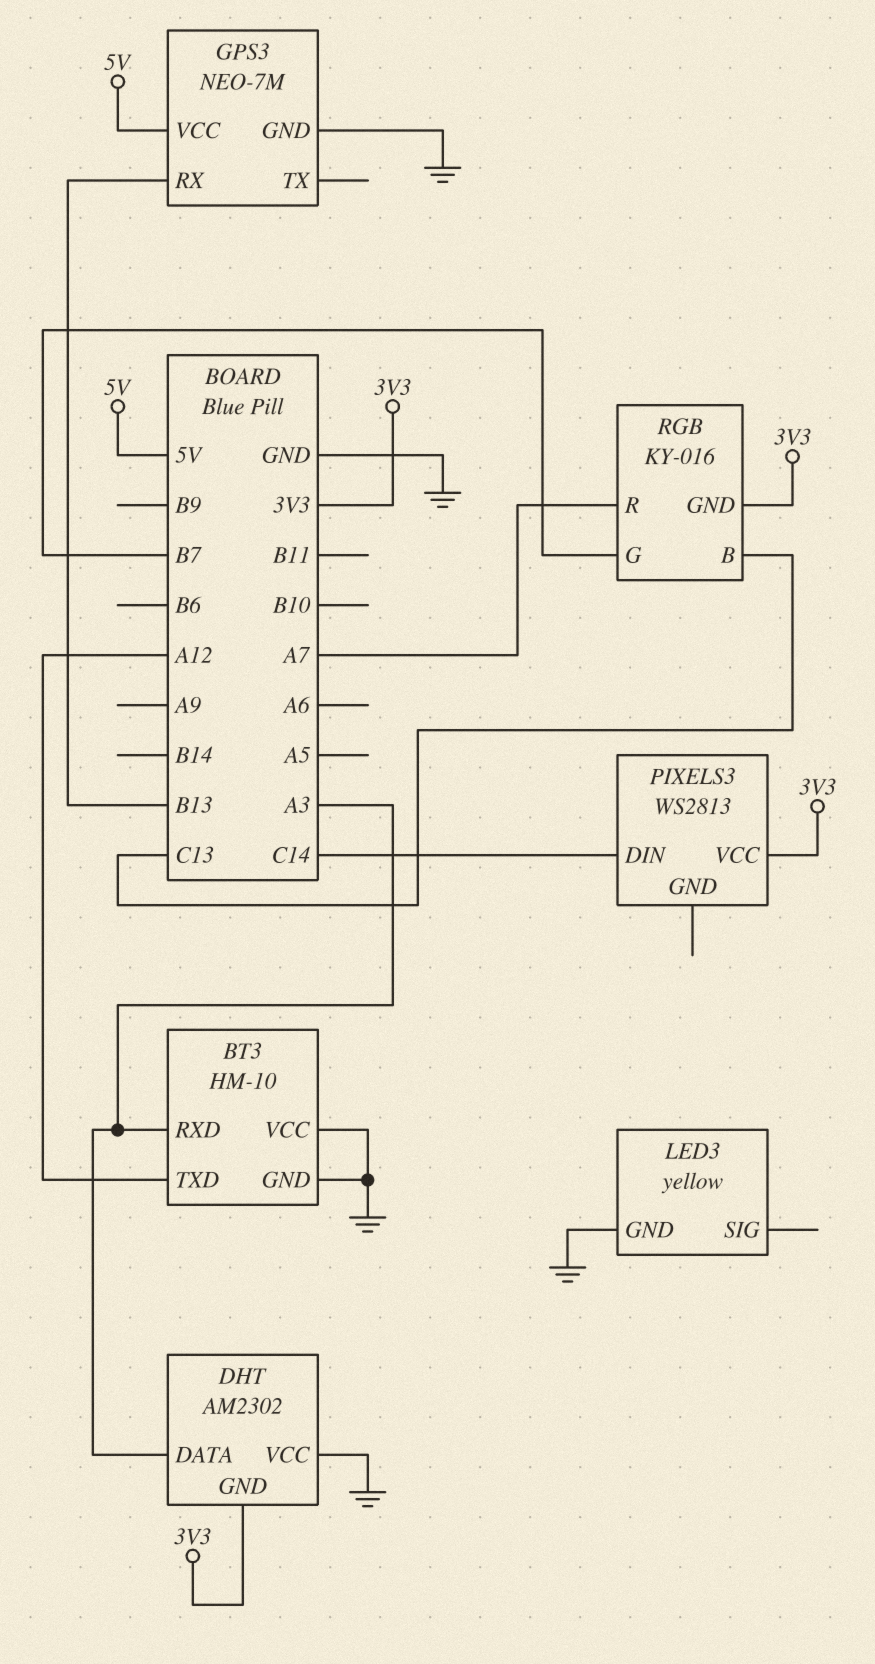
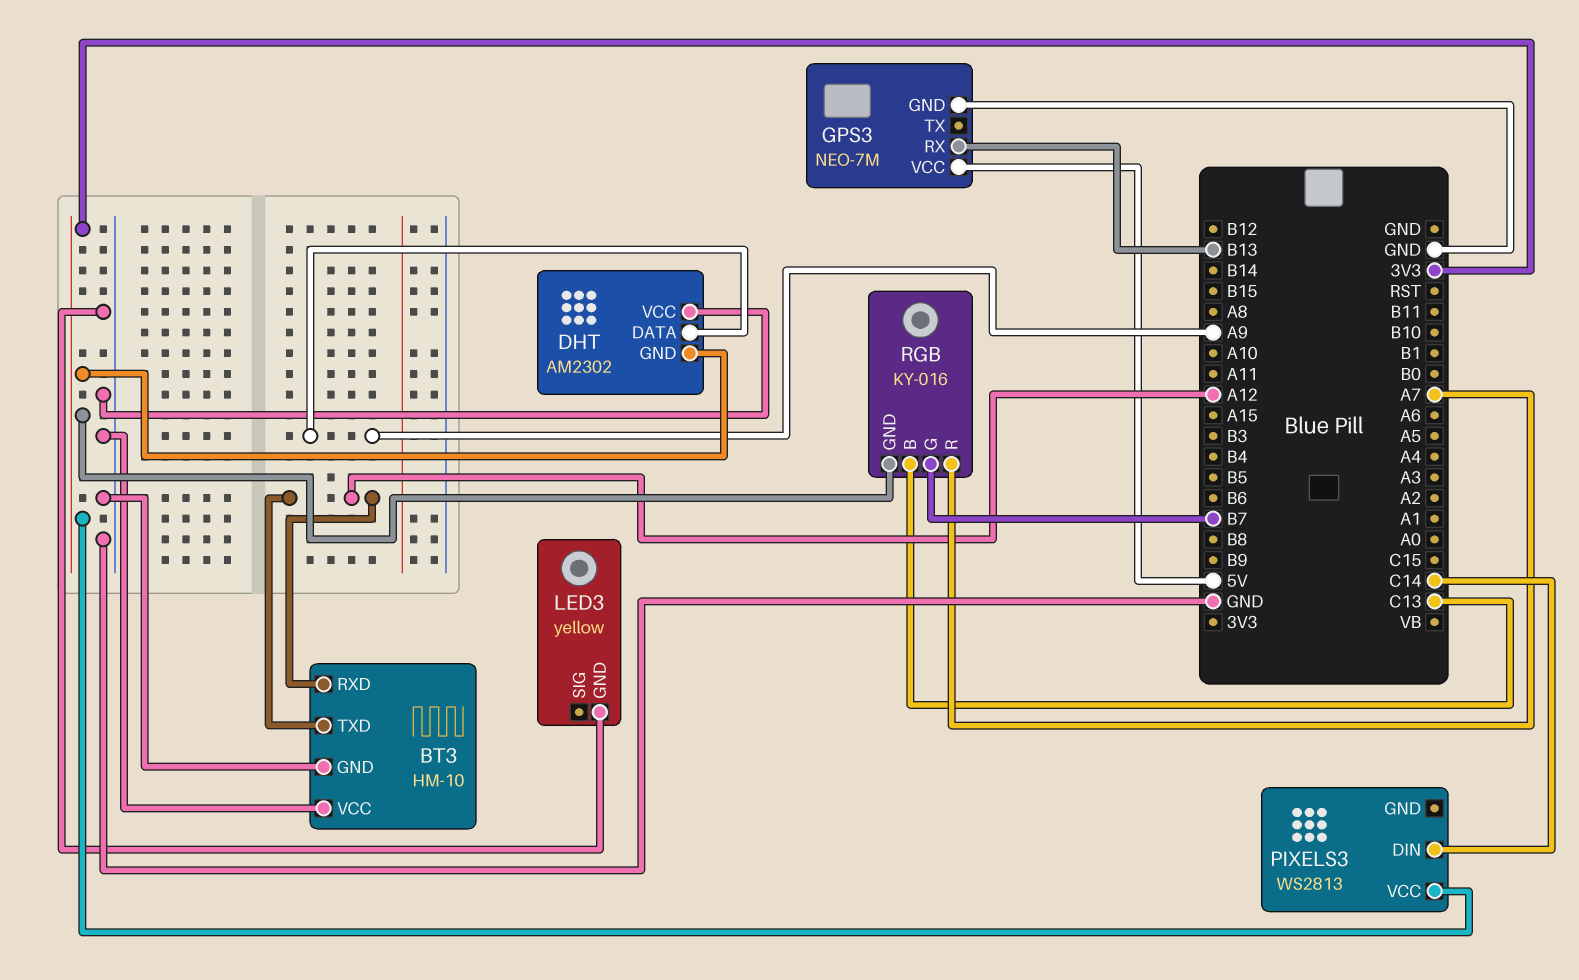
BT3 pin RXD: A3 -> A12
DHT pin DATA: A3 -> A9

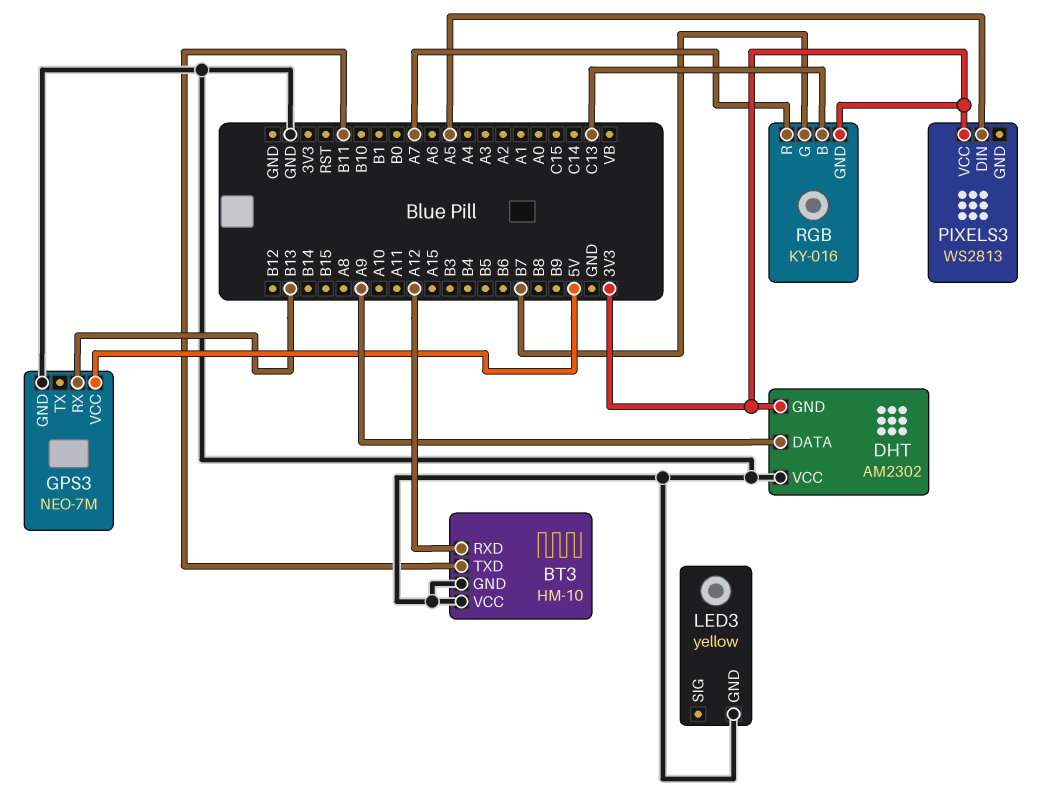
BT3 pin TXD: A12 -> B11
PIXELS3 pin DIN: C14 -> A5

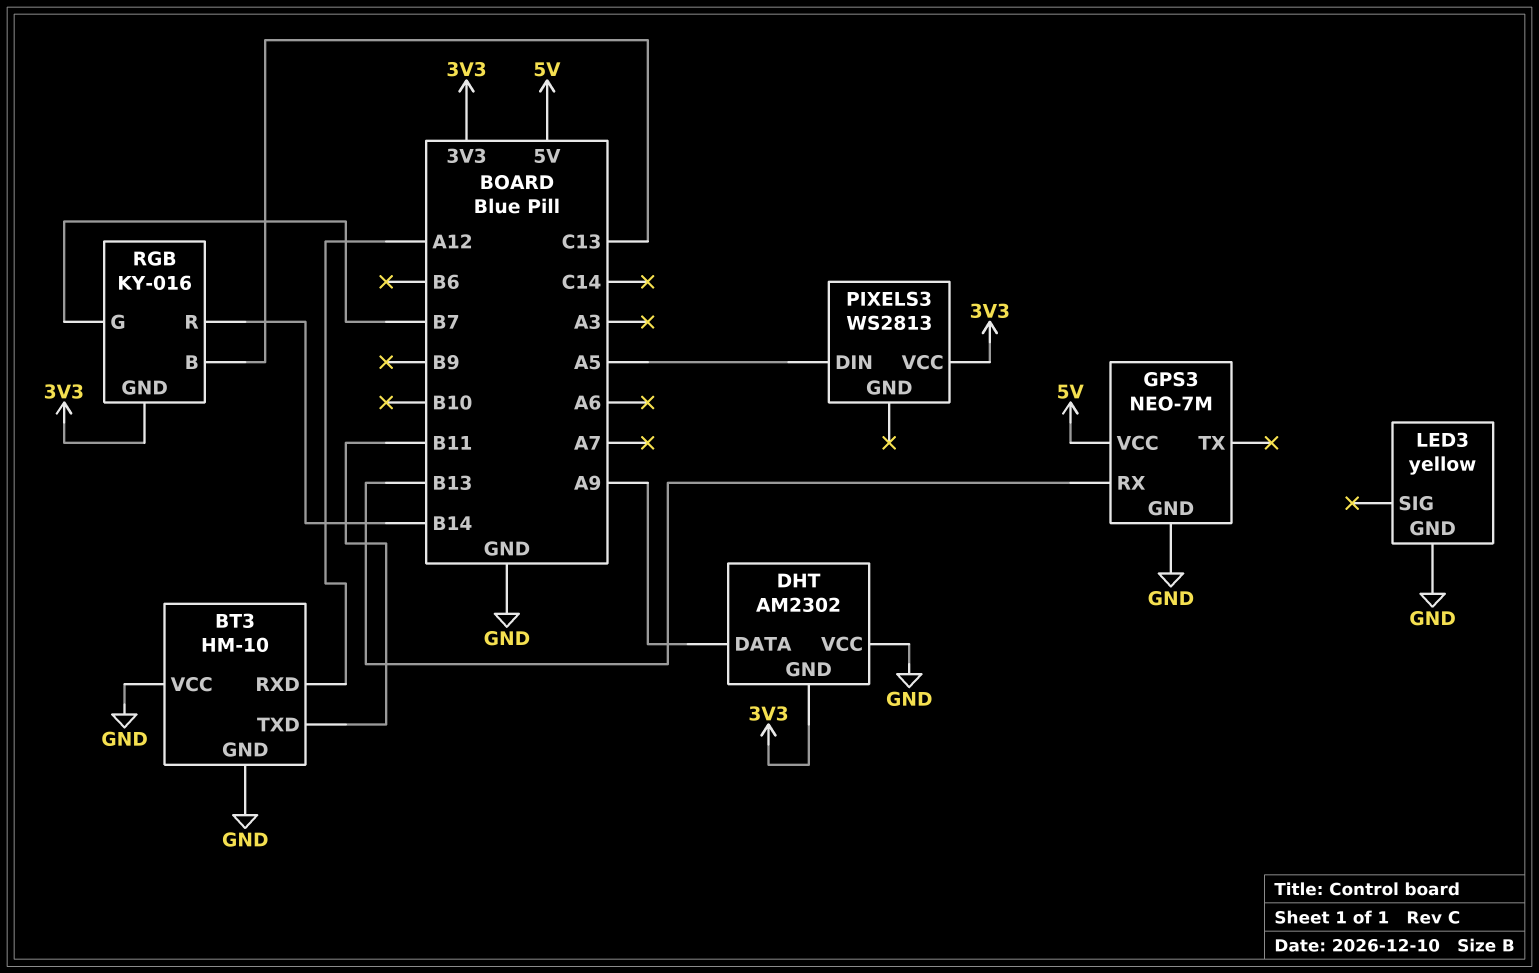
RGB pin R: A7 -> B14

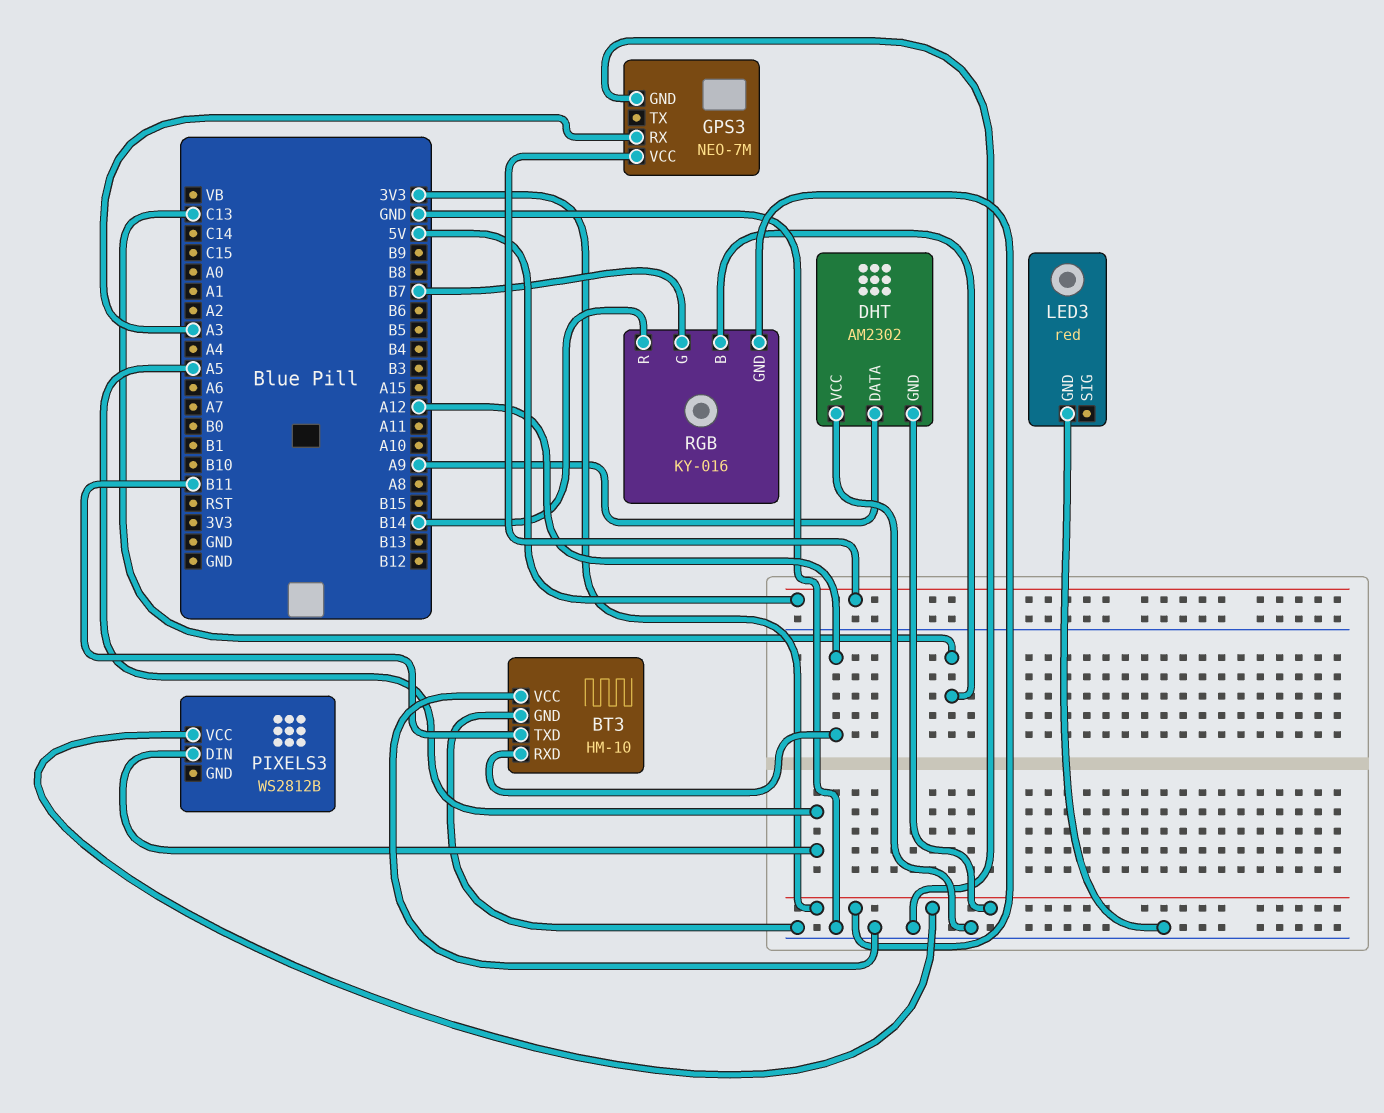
GPS3 pin RX: B13 -> A3
LED3: yellow -> red
PIXELS3: WS2813 -> WS2812B

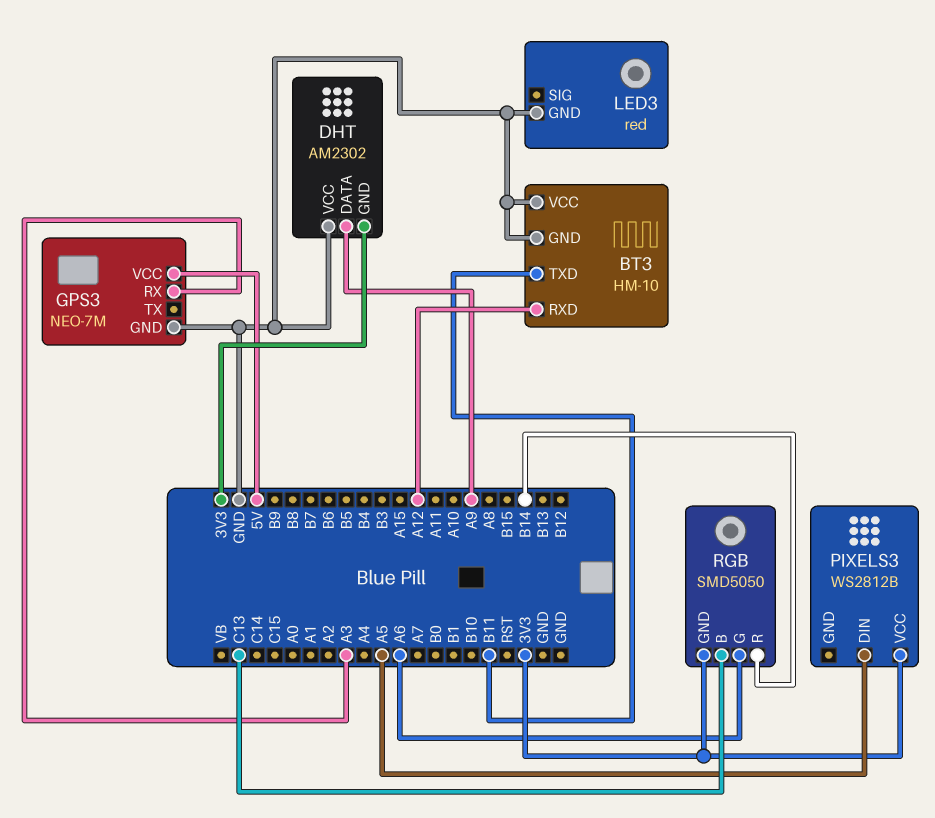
RGB: KY-016 -> SMD5050
RGB pin G: B7 -> A6

